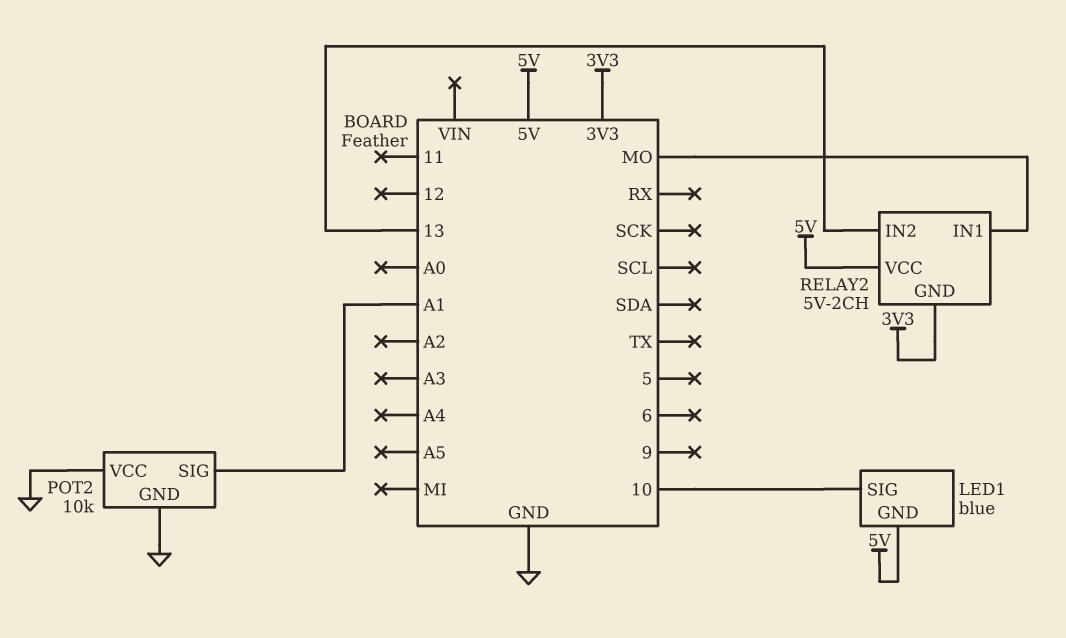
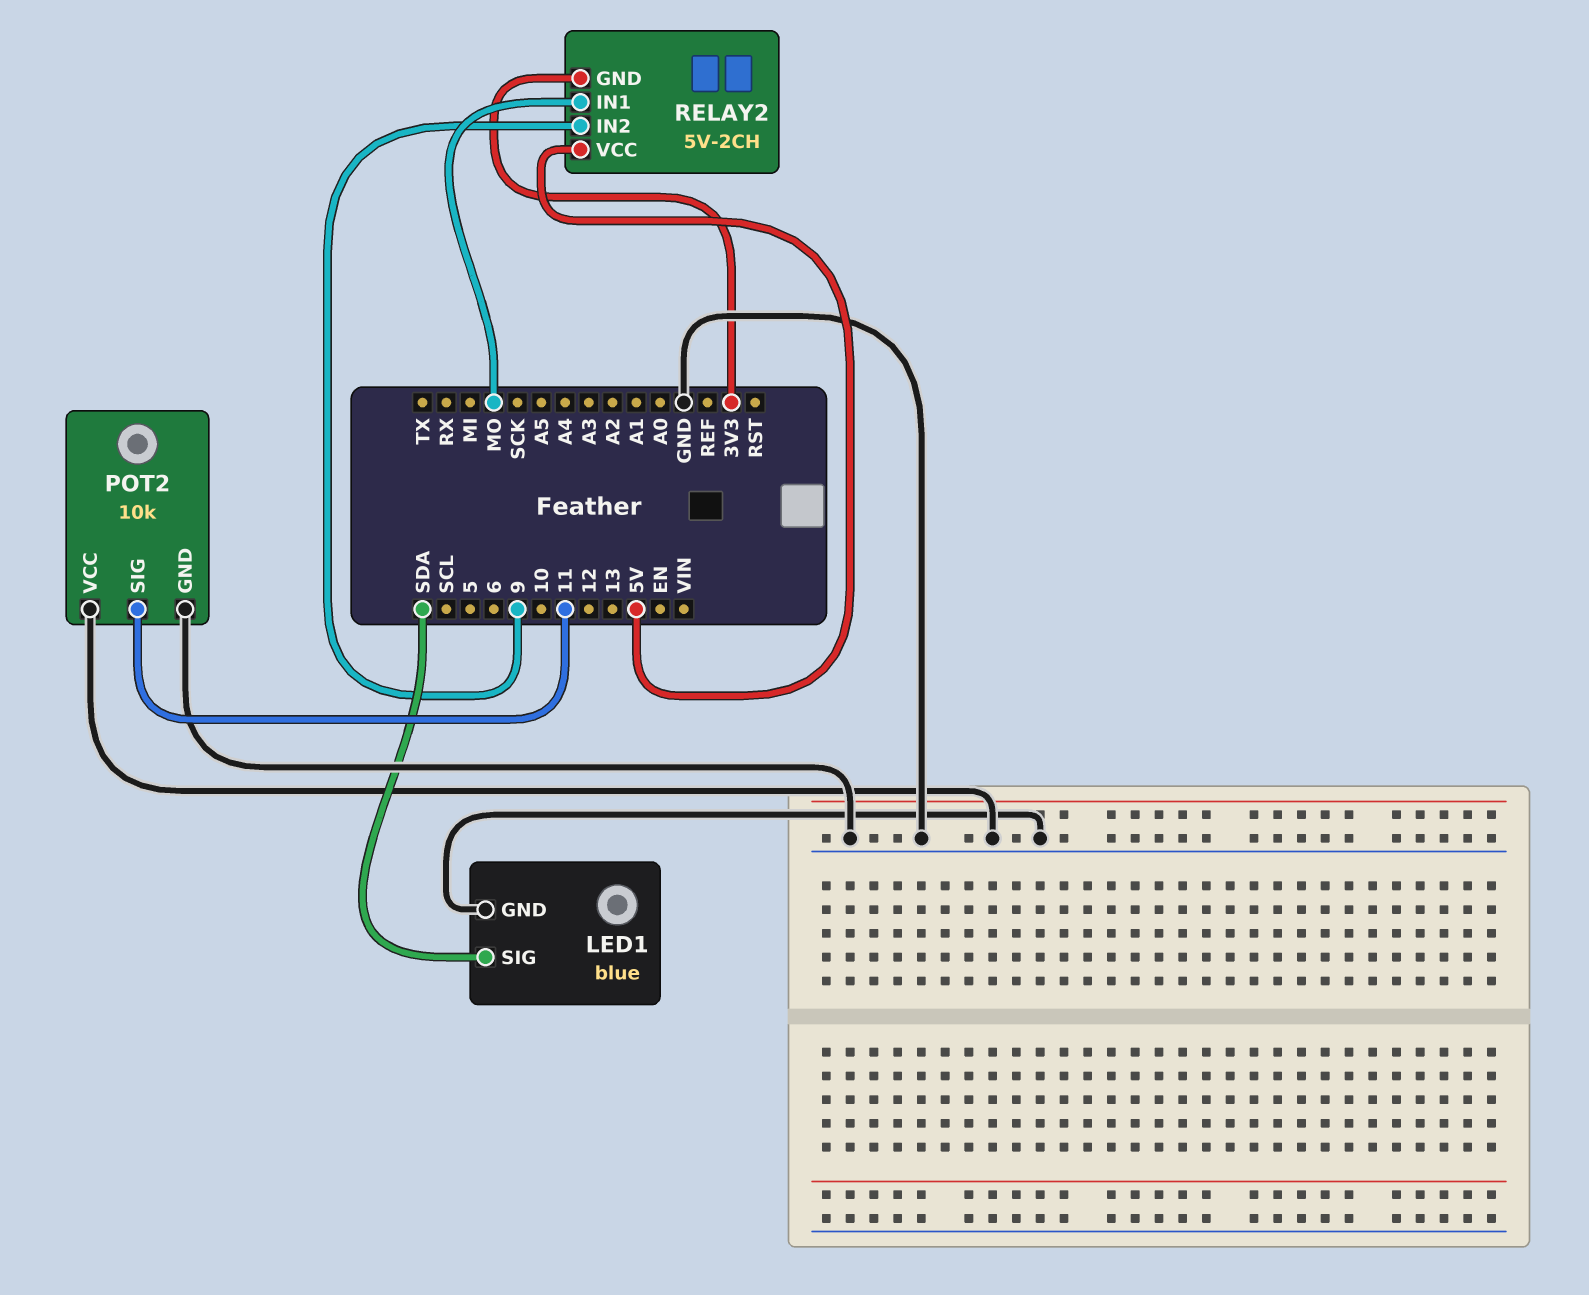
LED1 pin GND: 5V -> GND
LED1 pin SIG: 10 -> SDA
POT2 pin SIG: A1 -> 11
RELAY2 pin IN2: 13 -> 9

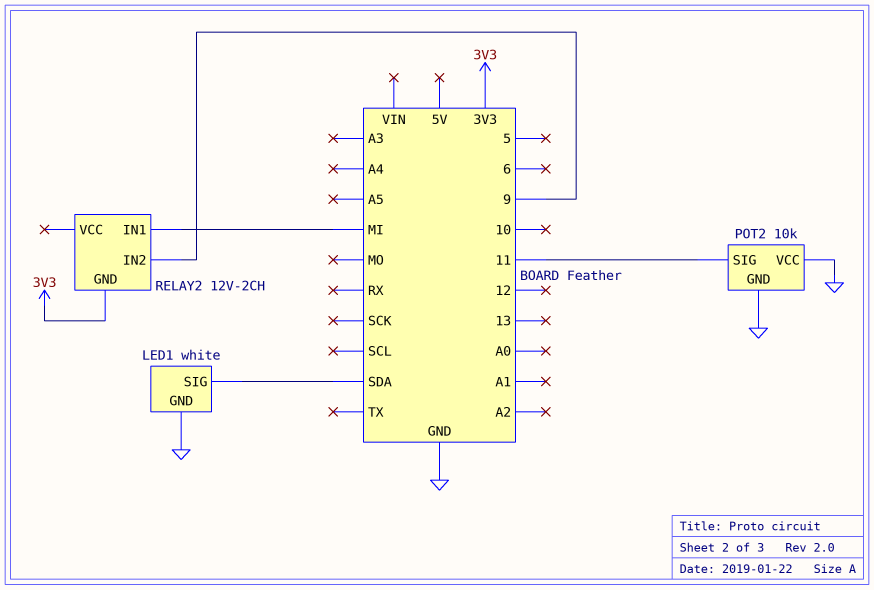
LED1: blue -> white
RELAY2: 5V-2CH -> 12V-2CH
RELAY2 pin IN1: MO -> MI
RELAY2 pin VCC: 5V -> none

